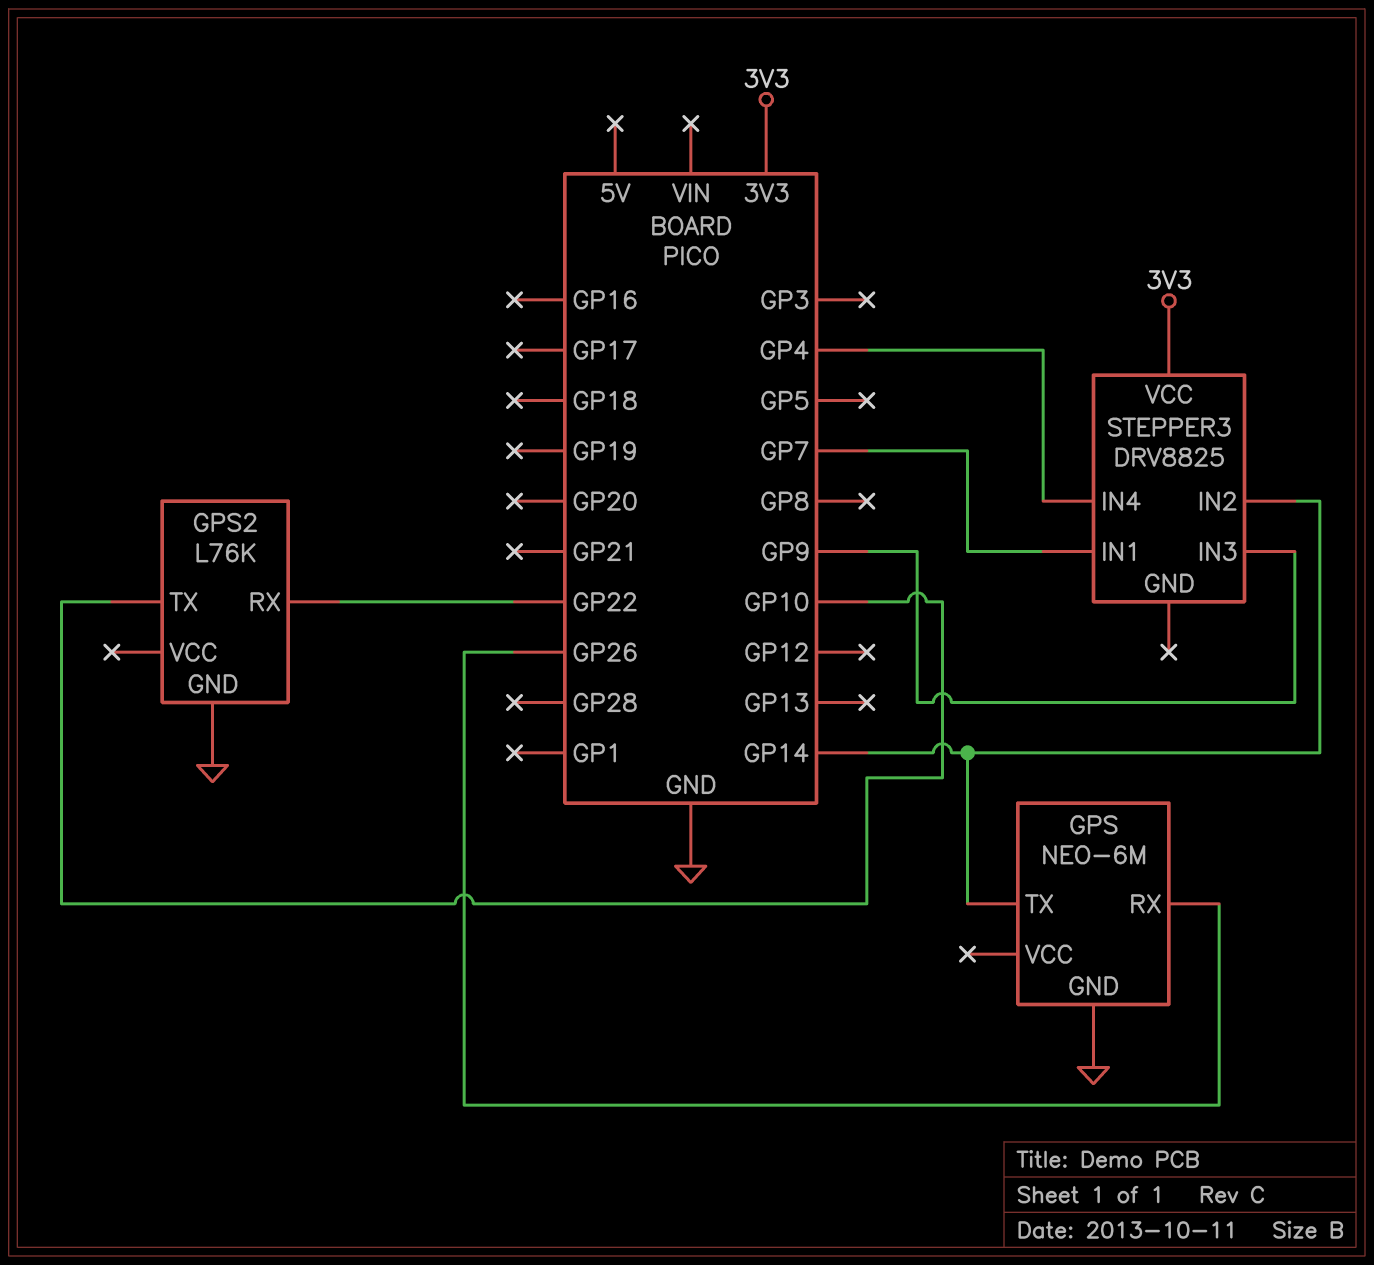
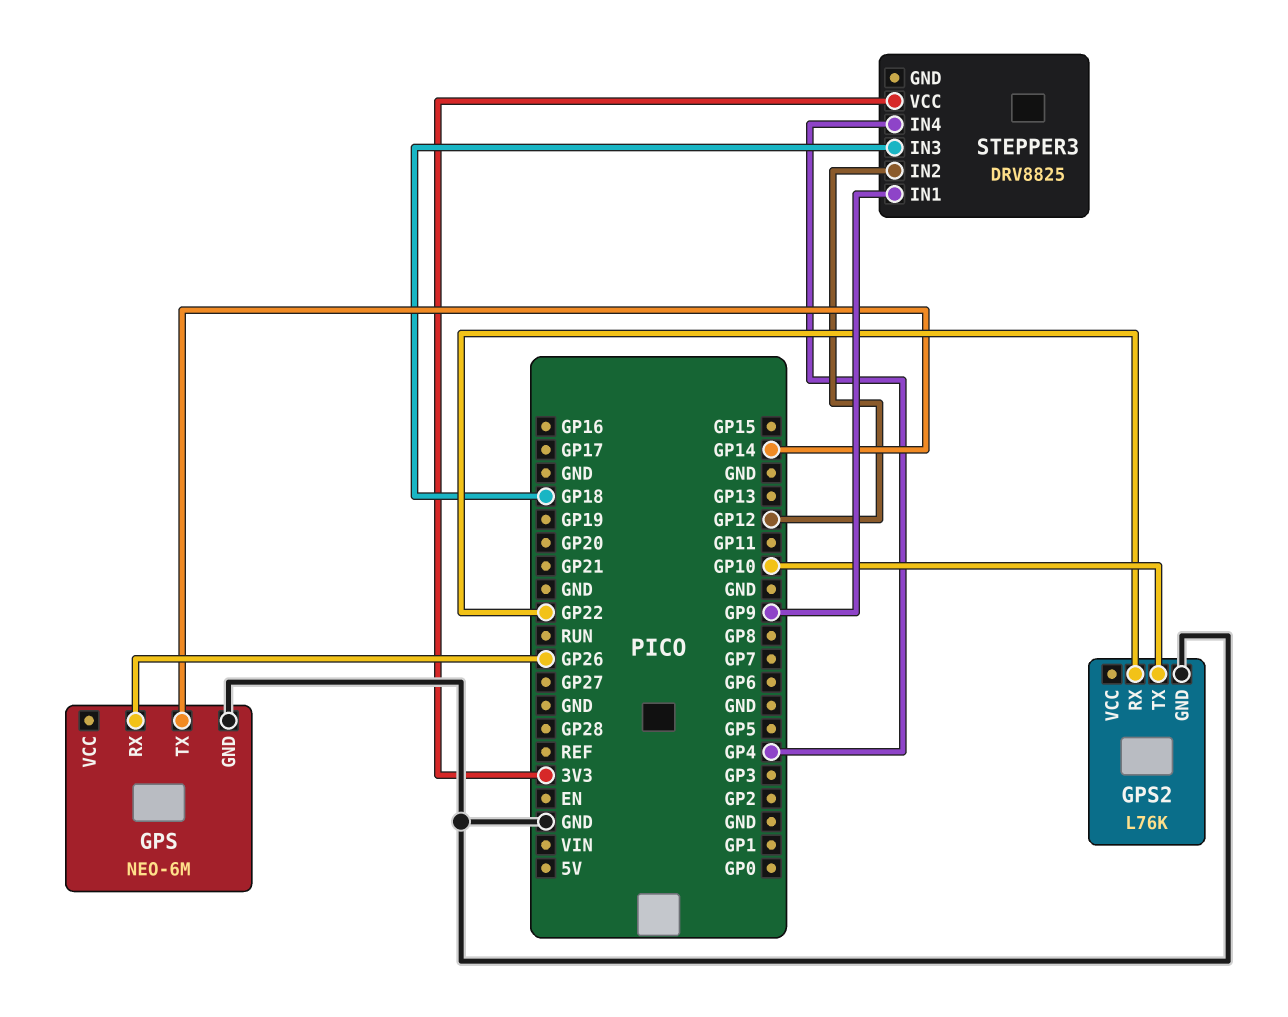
STEPPER3 pin IN1: GP7 -> GP9
STEPPER3 pin IN2: GP14 -> GP12
STEPPER3 pin IN3: GP9 -> GP18

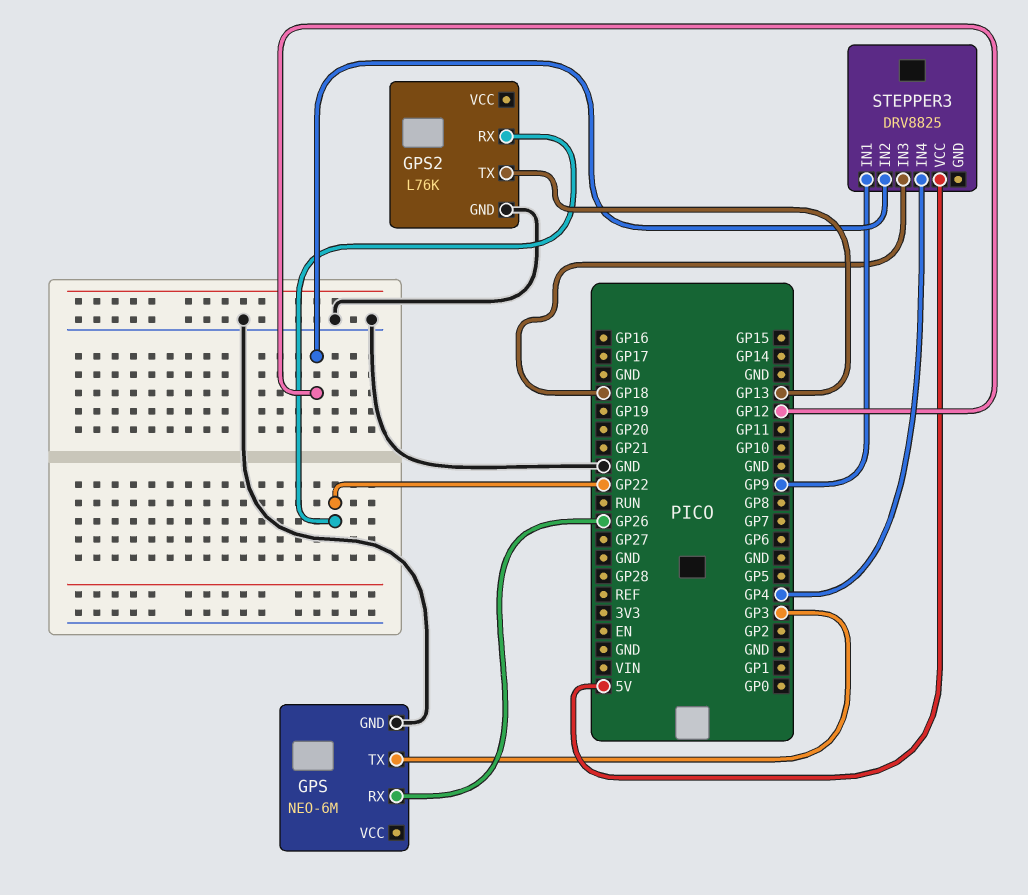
GPS pin TX: GP14 -> GP3
GPS2 pin TX: GP10 -> GP13
STEPPER3 pin VCC: 3V3 -> 5V

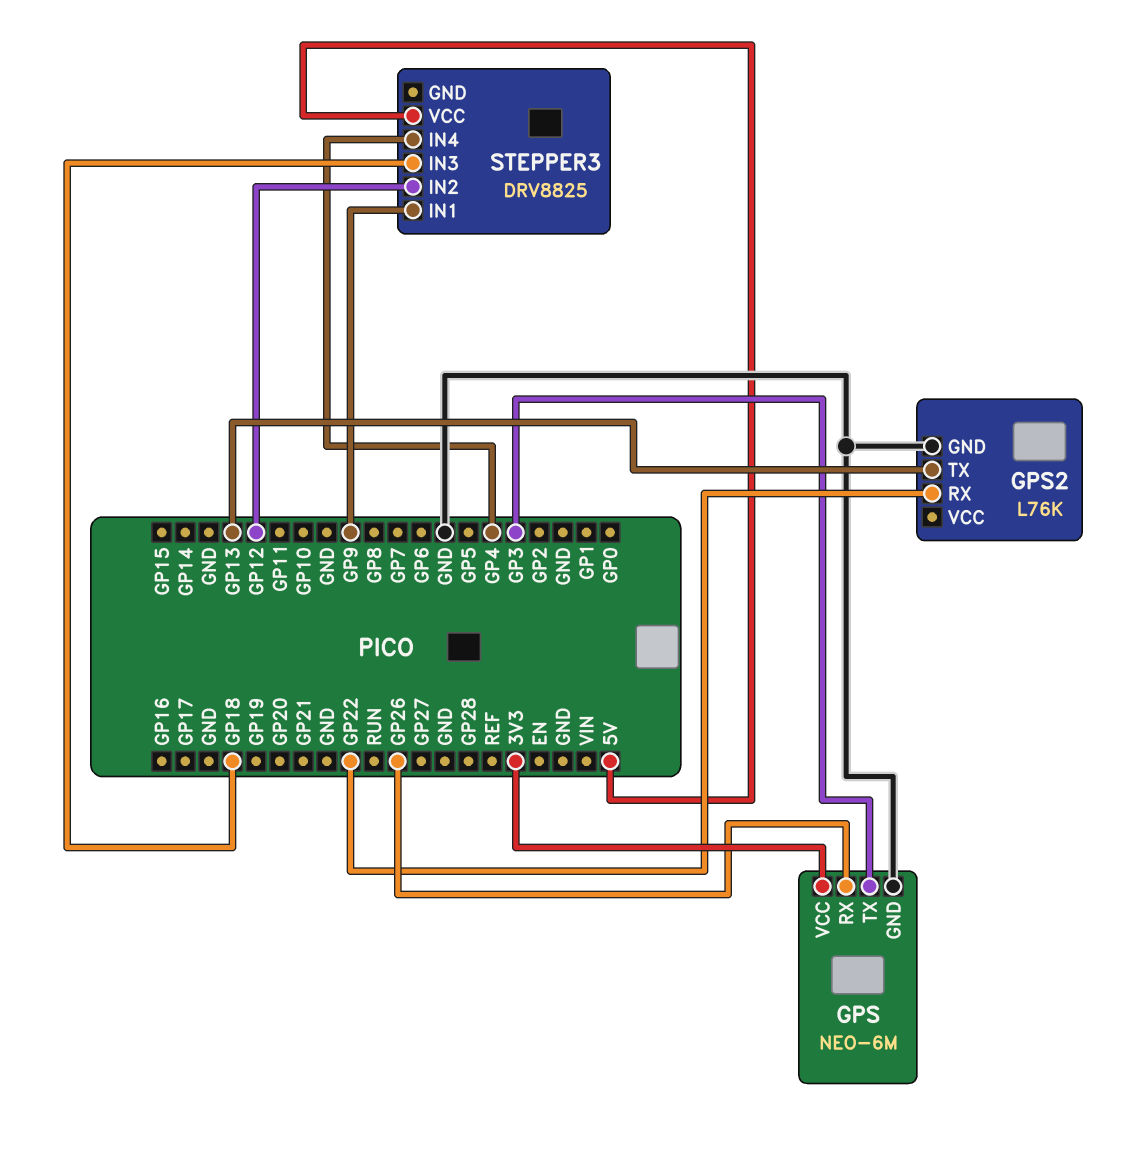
GPS pin VCC: none -> 3V3

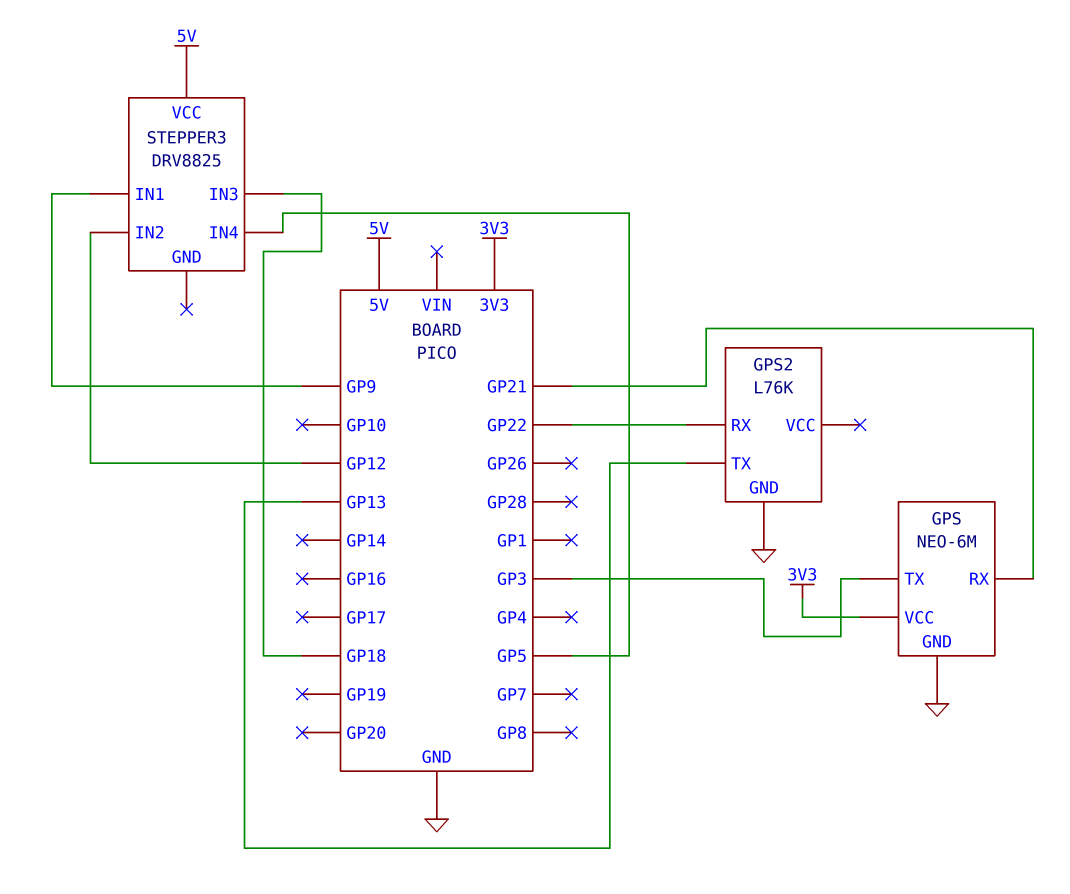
GPS pin RX: GP26 -> GP21
STEPPER3 pin IN4: GP4 -> GP5

